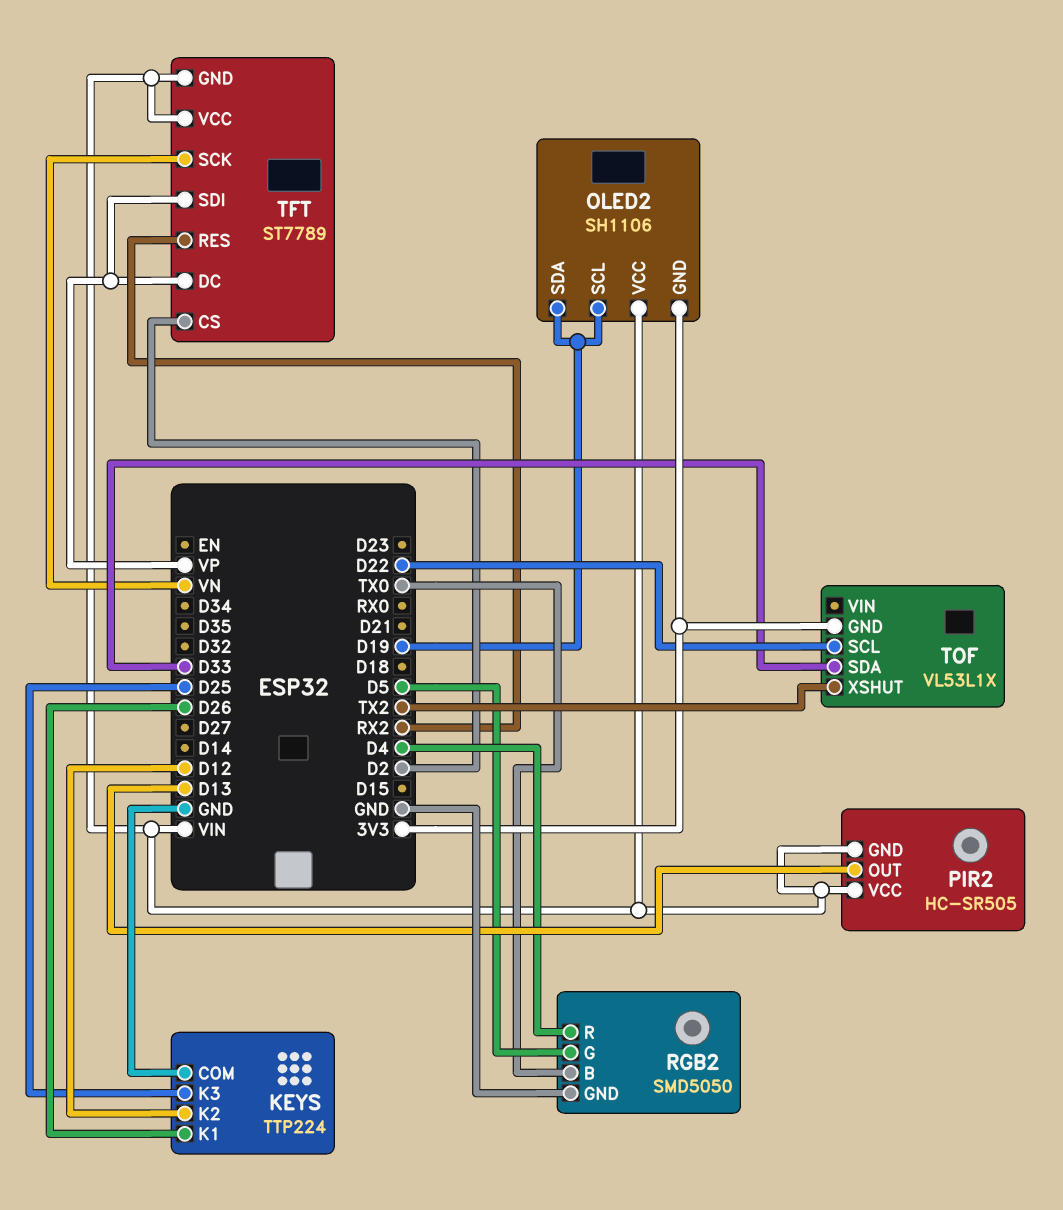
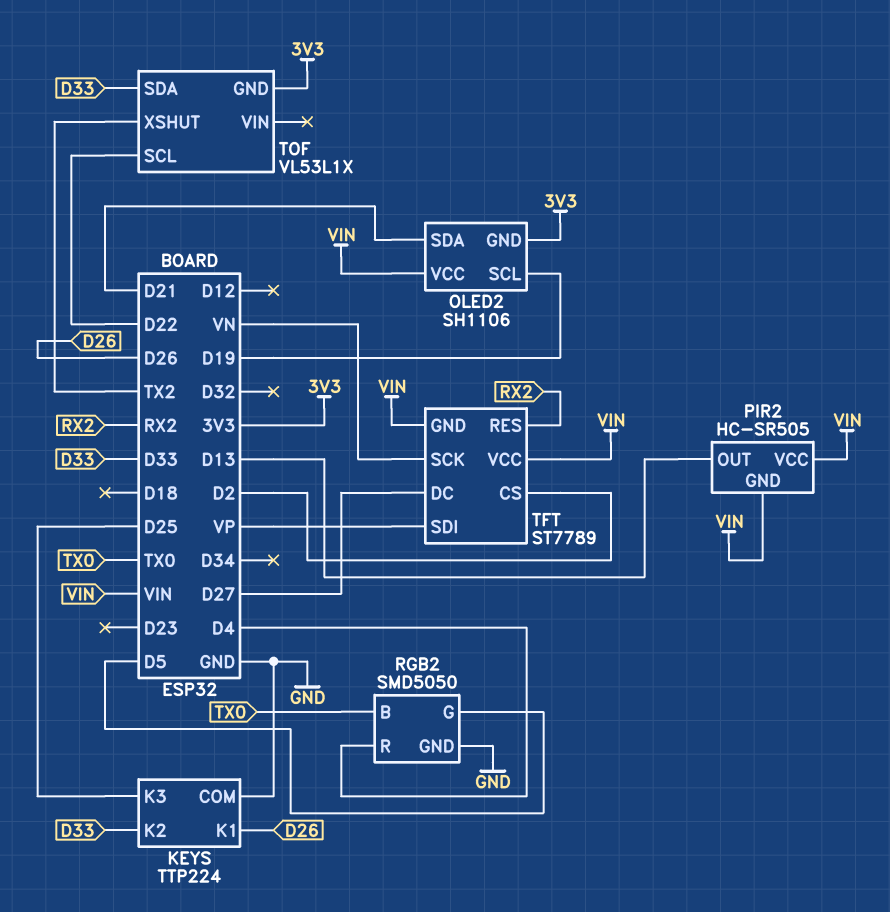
KEYS pin K2: D12 -> D33
OLED2 pin SDA: D19 -> D21
TFT pin DC: VP -> D27

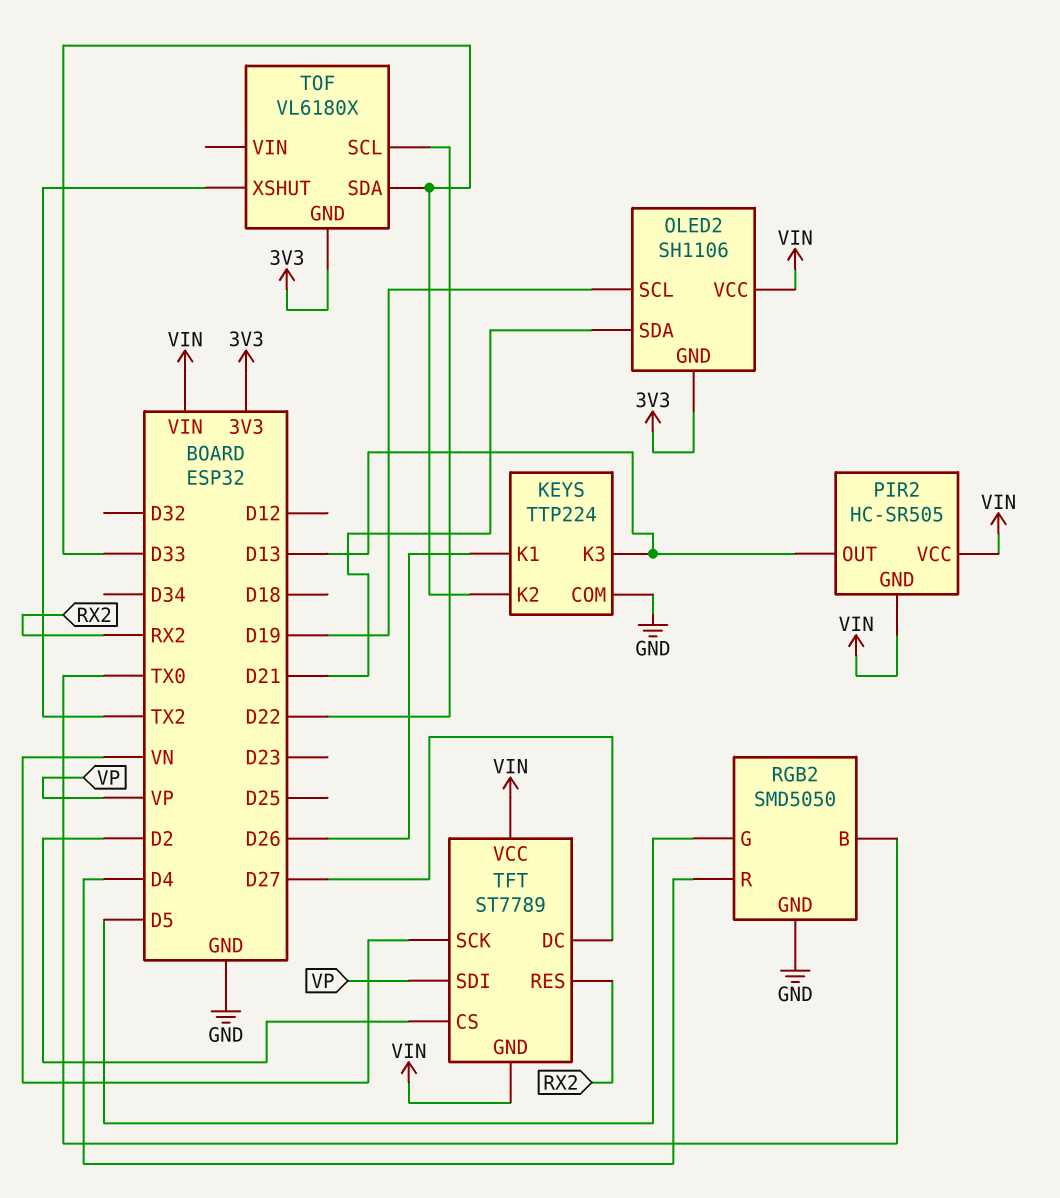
KEYS pin K3: D25 -> D13
TOF: VL53L1X -> VL6180X

